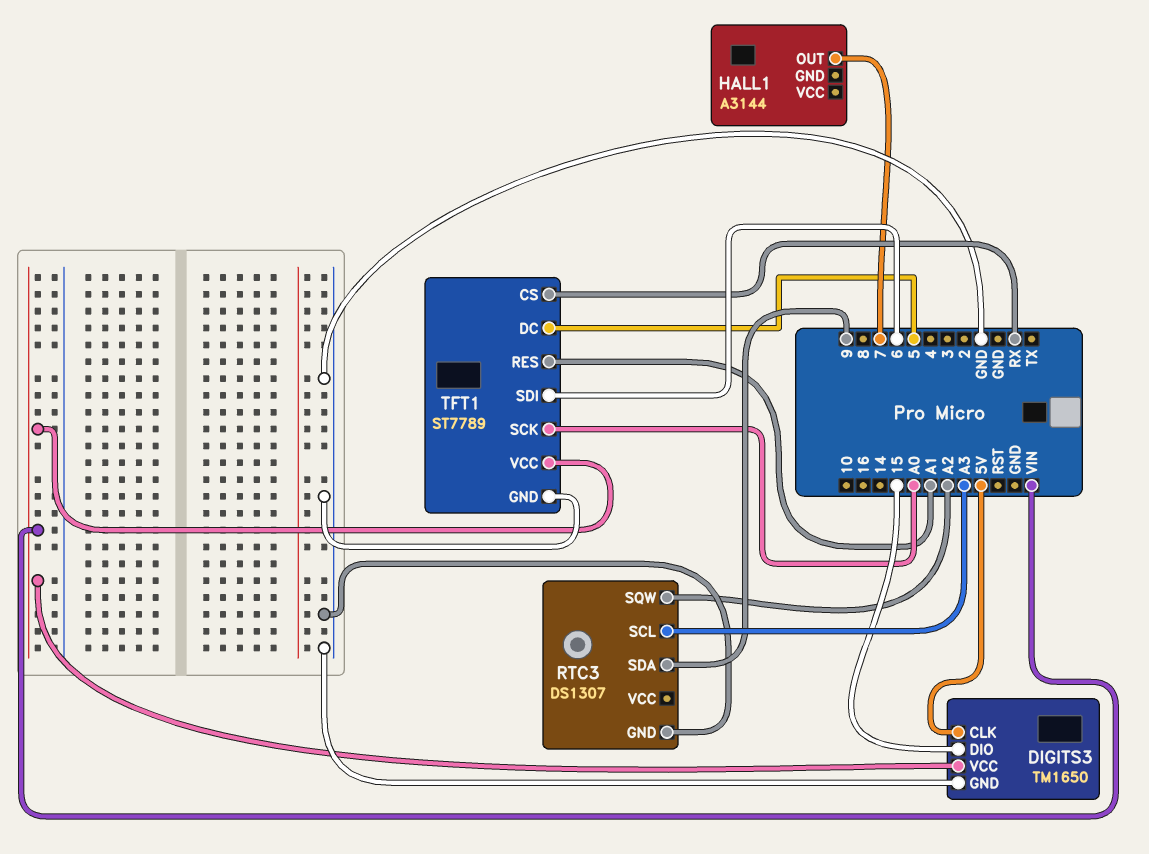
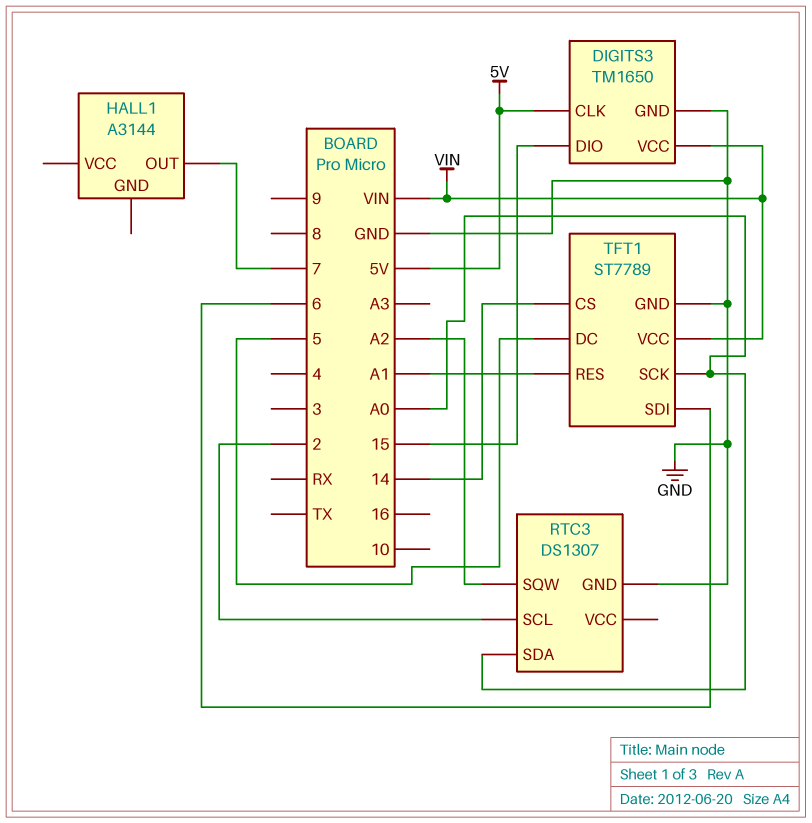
RTC3 pin SCL: A3 -> 2
RTC3 pin SDA: 9 -> A0
TFT1 pin CS: RX -> 14

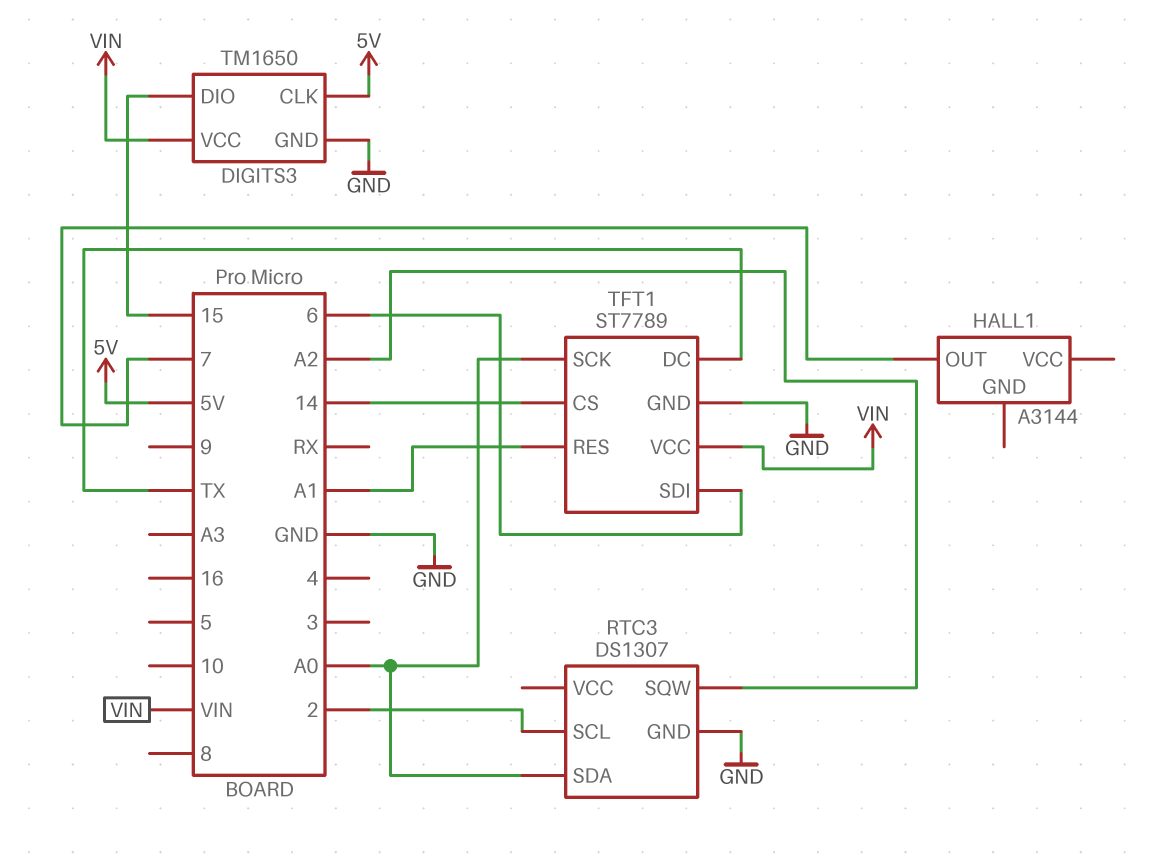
TFT1 pin DC: 5 -> TX

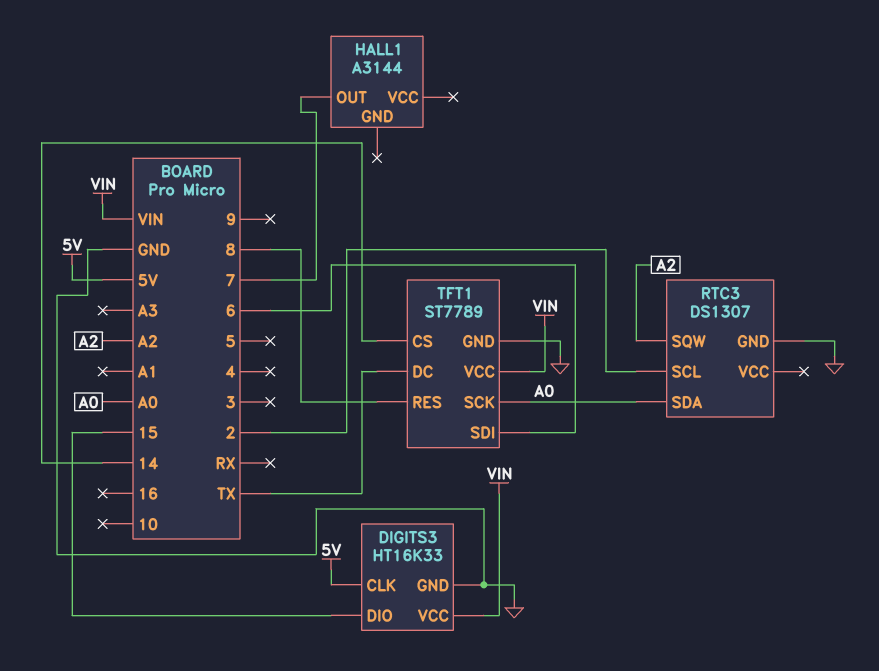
DIGITS3: TM1650 -> HT16K33
TFT1 pin RES: A1 -> 8

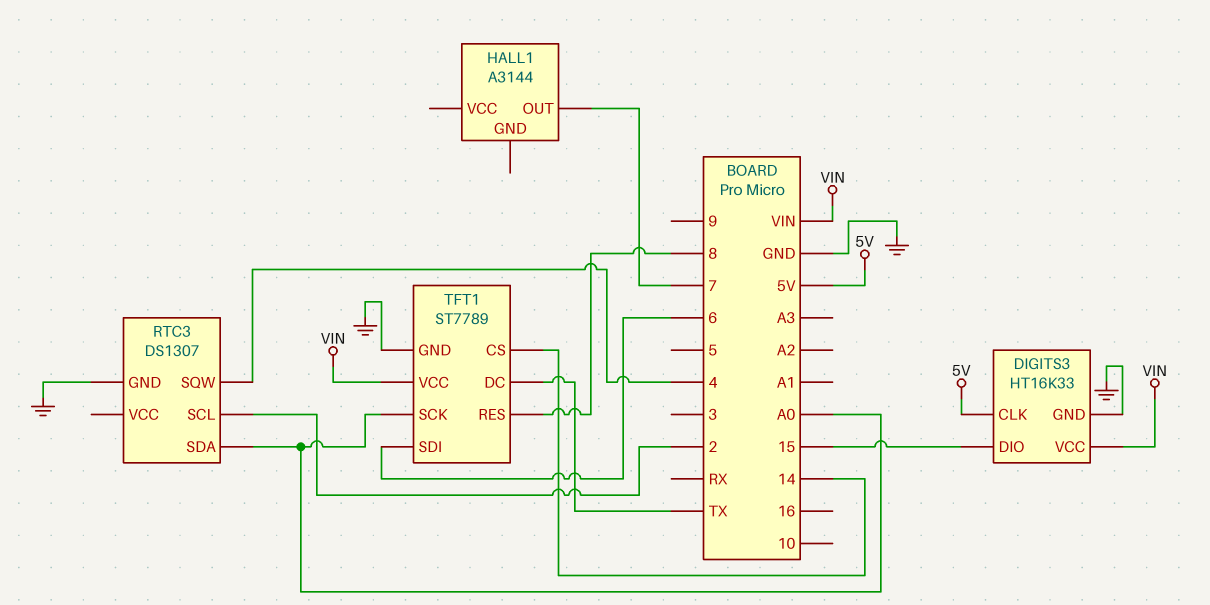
RTC3 pin SQW: A2 -> 4

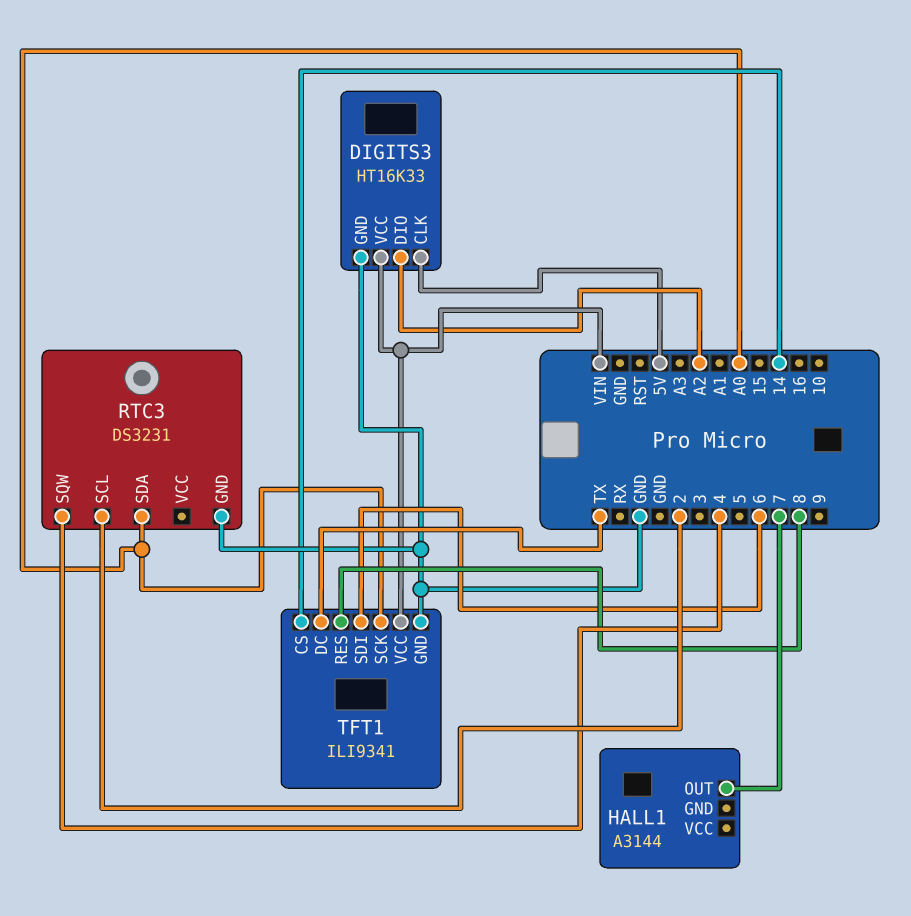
DIGITS3 pin DIO: 15 -> A2
RTC3: DS1307 -> DS3231
TFT1: ST7789 -> ILI9341

